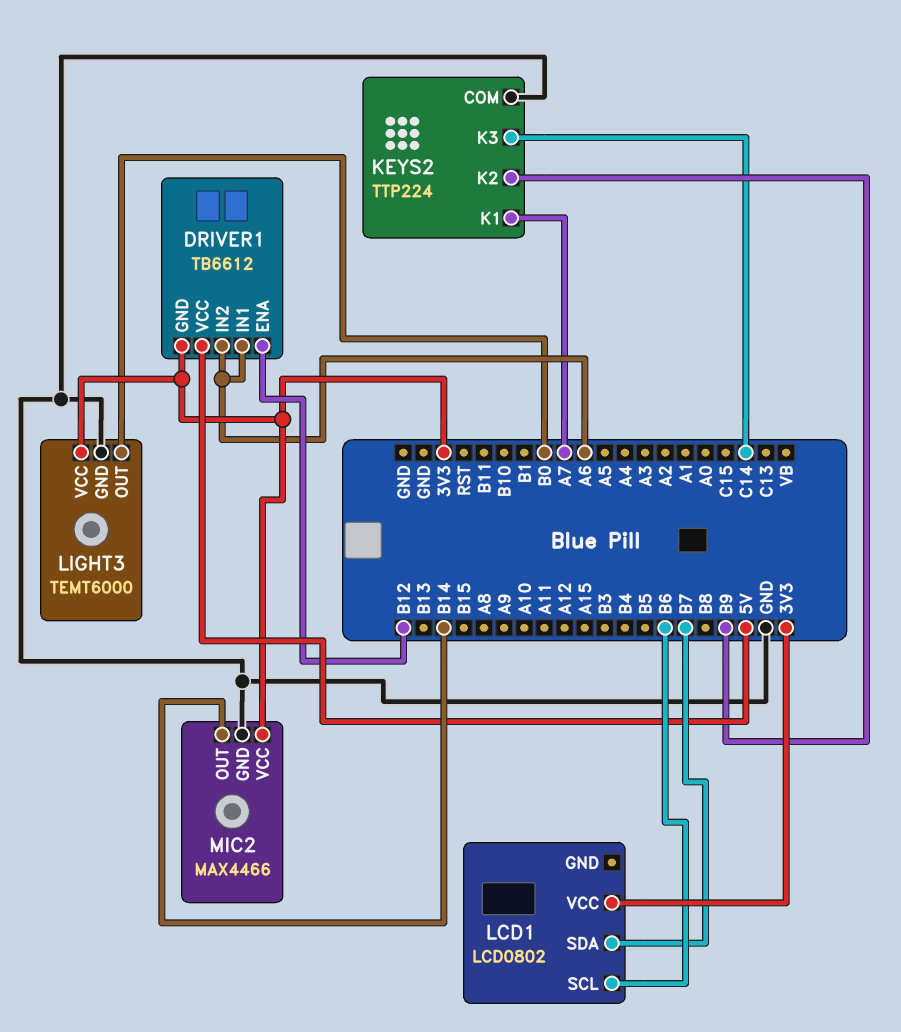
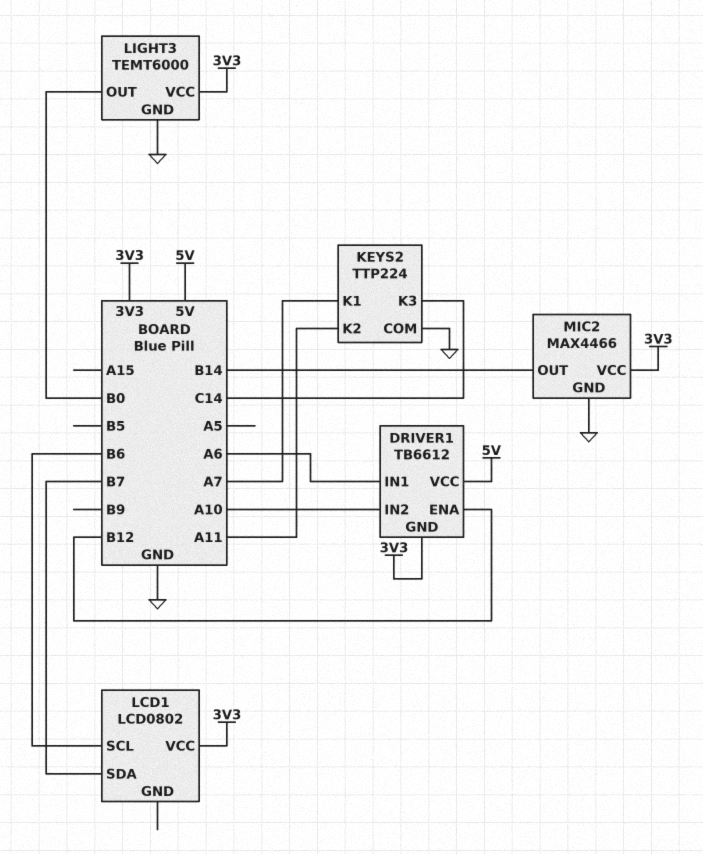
DRIVER1 pin IN2: A6 -> A10
KEYS2 pin K2: B9 -> A11

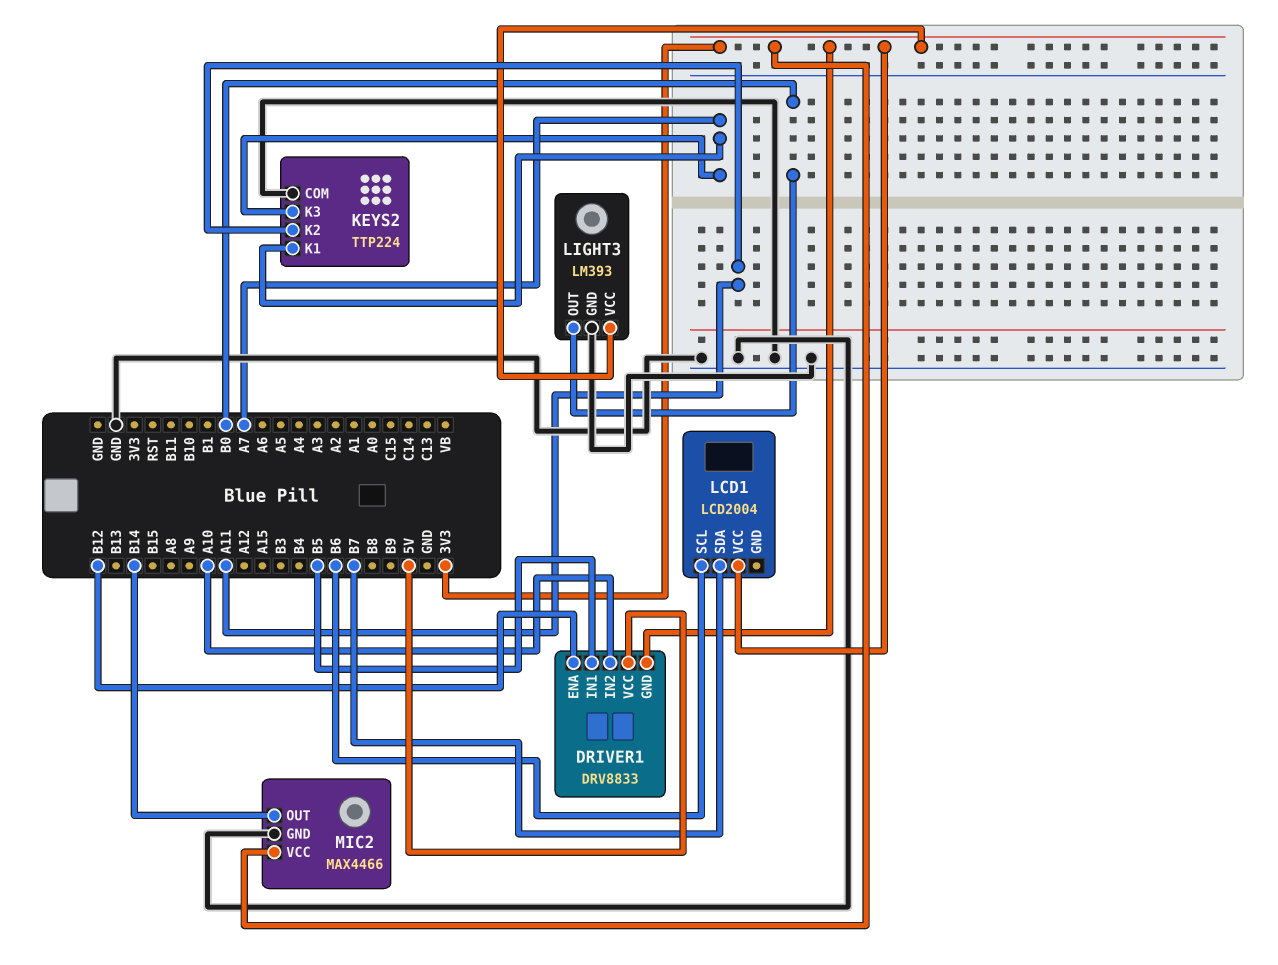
DRIVER1: TB6612 -> DRV8833
DRIVER1 pin IN1: A6 -> B5
KEYS2 pin K3: C14 -> A7
LCD1: LCD0802 -> LCD2004
LIGHT3: TEMT6000 -> LM393

